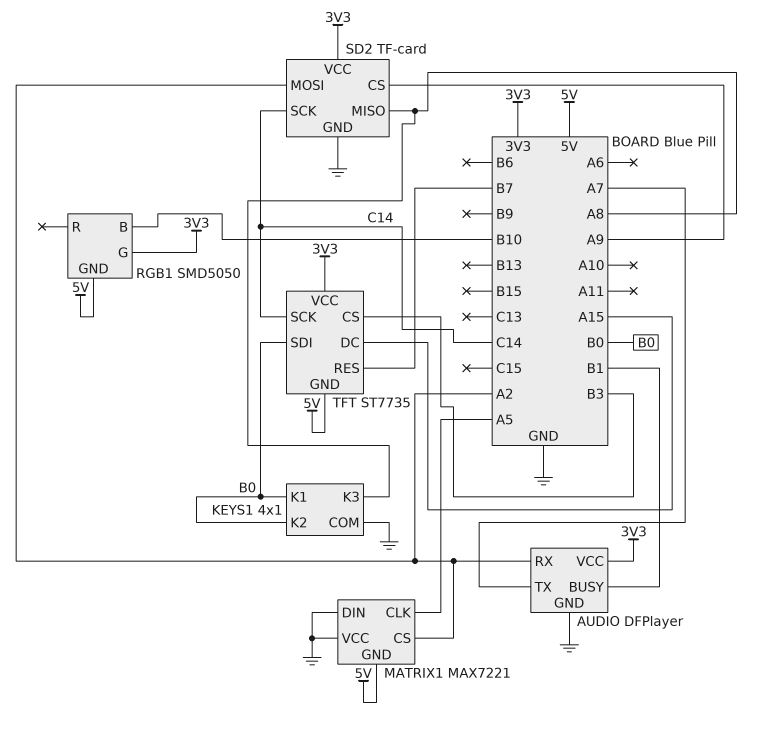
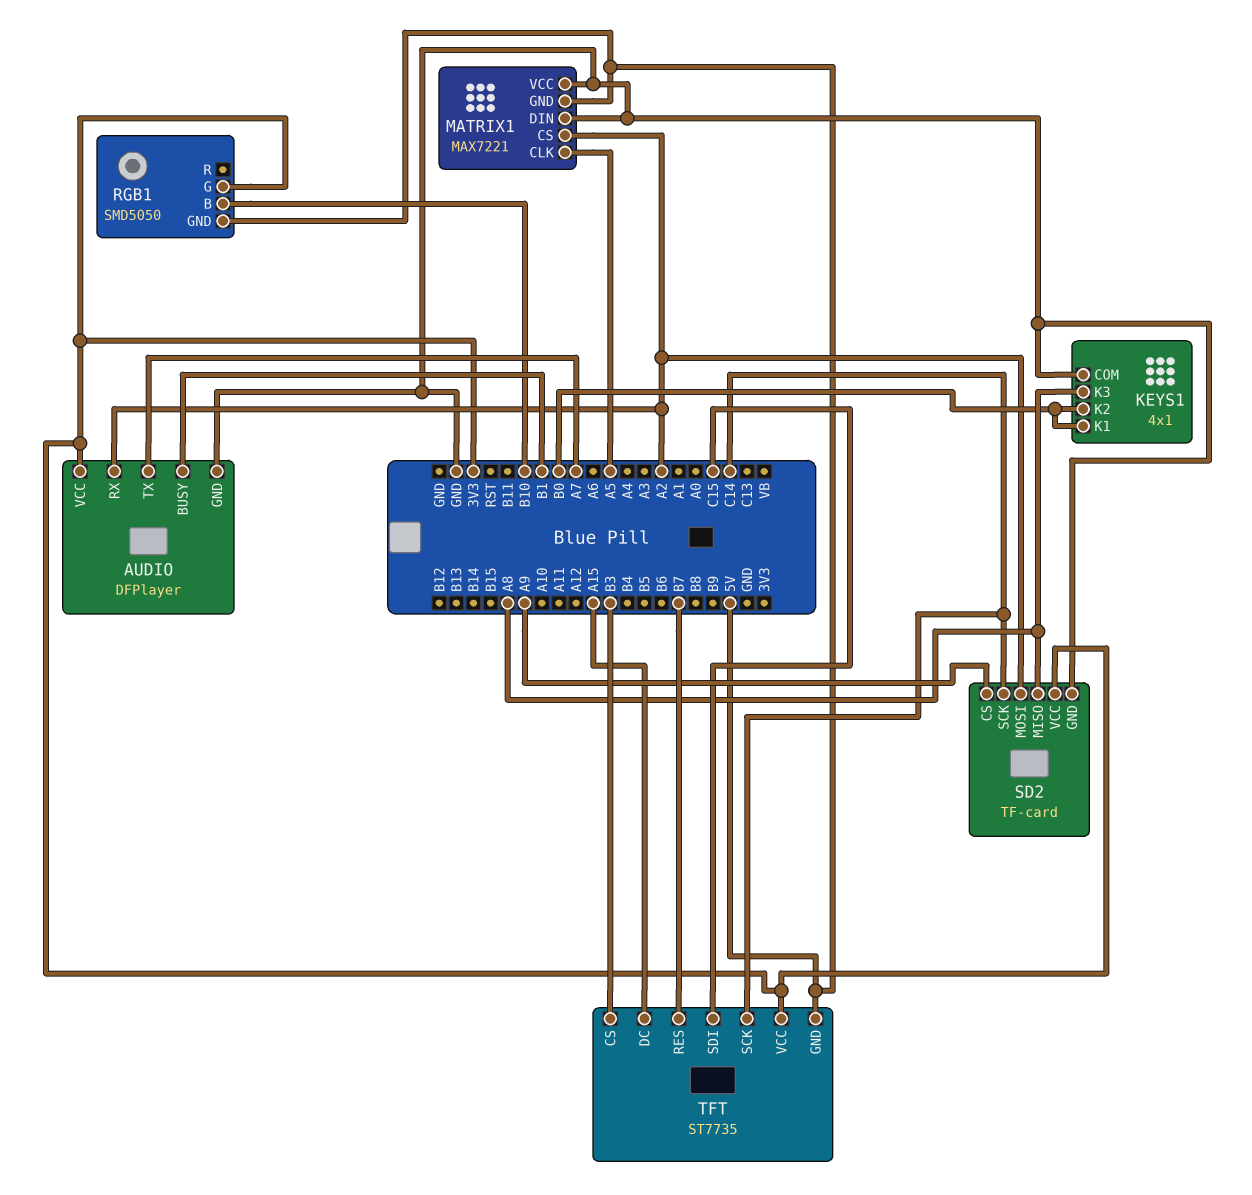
TFT pin SDI: B0 -> C15

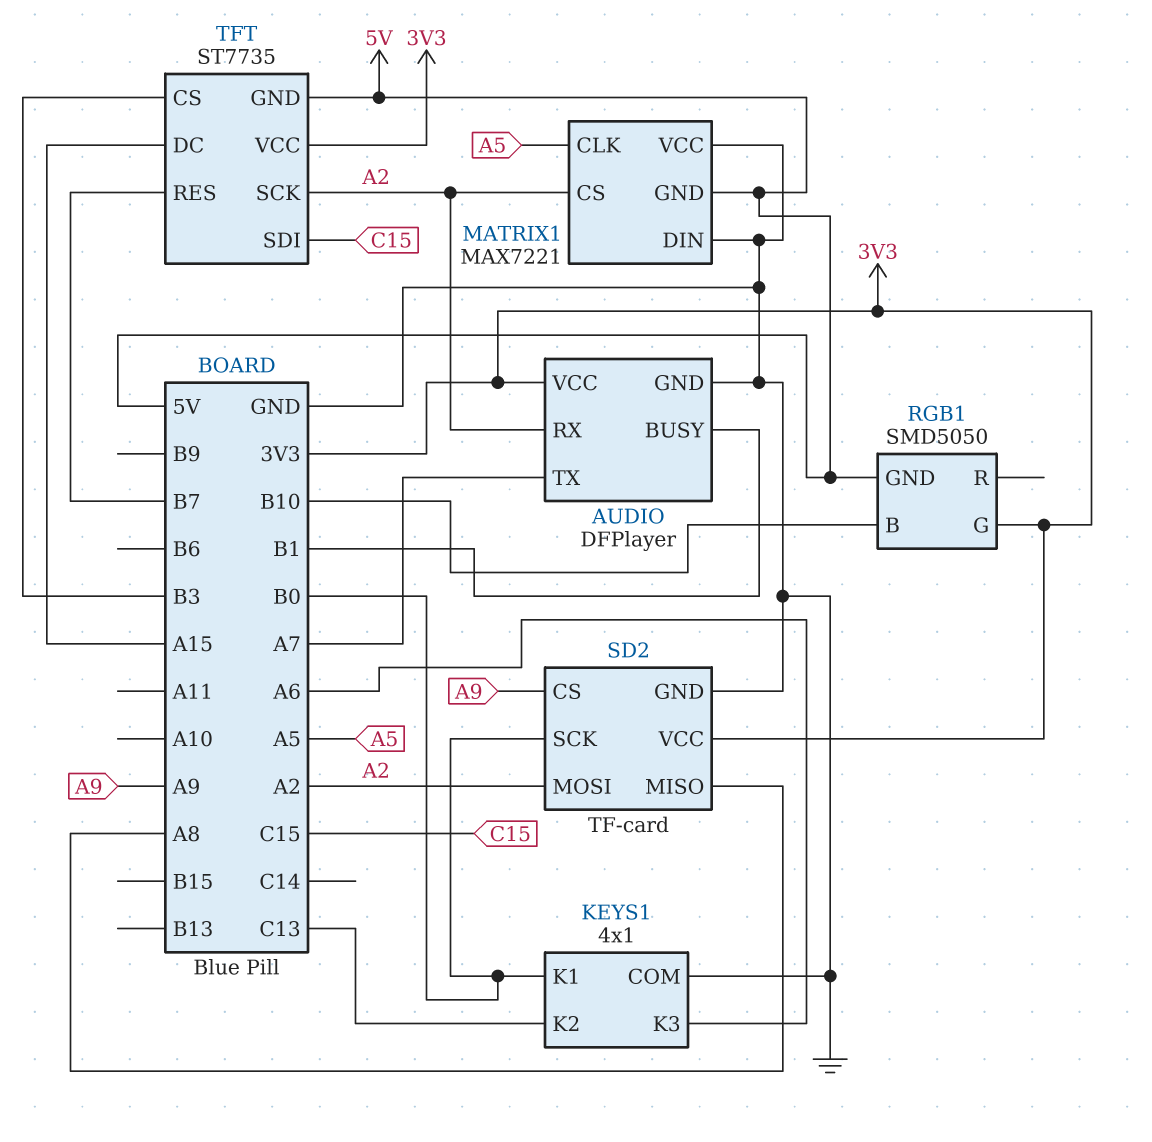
KEYS1 pin K2: B0 -> C13
KEYS1 pin K3: A8 -> A6
SD2 pin SCK: C14 -> B0
TFT pin SCK: C14 -> A2

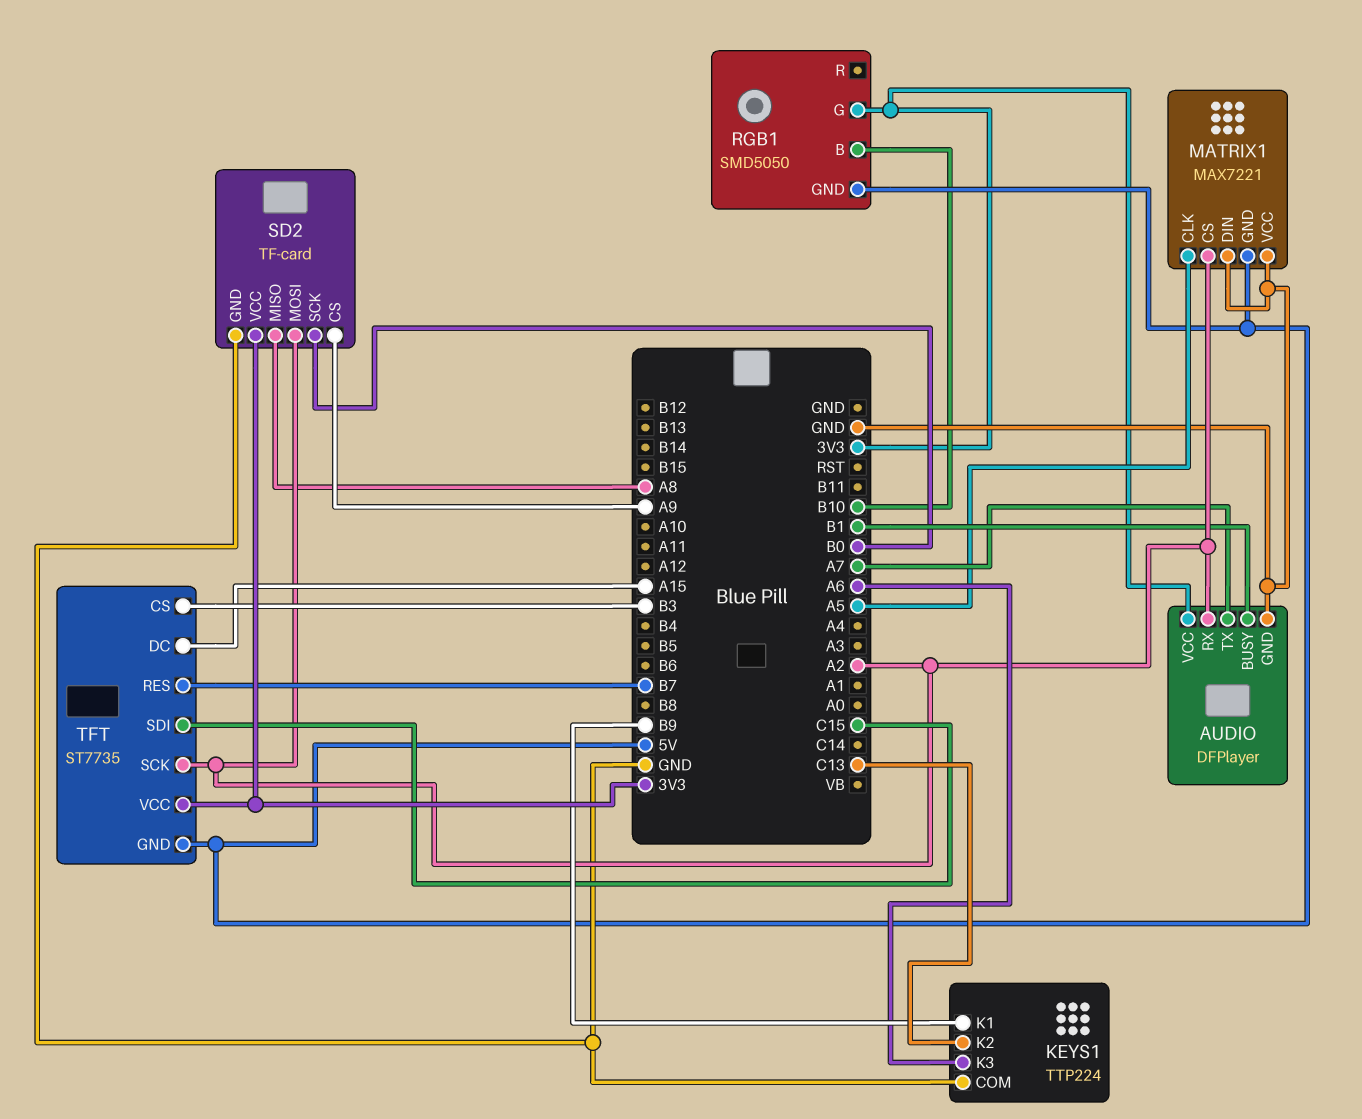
KEYS1: 4x1 -> TTP224
KEYS1 pin K1: B0 -> B9

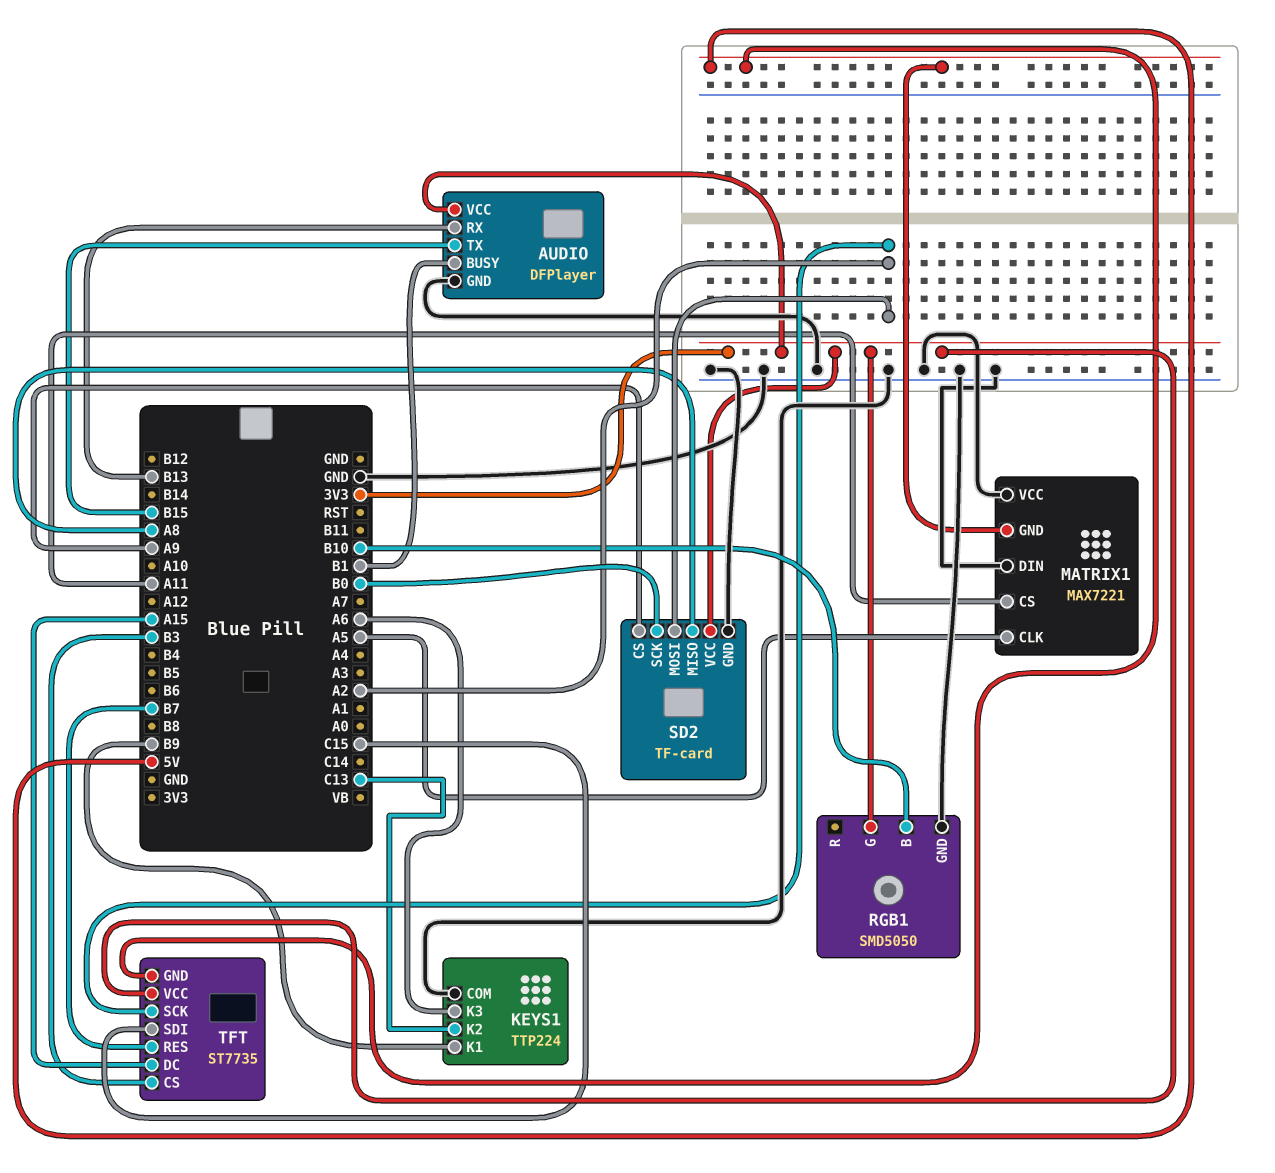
AUDIO pin RX: A2 -> B13
AUDIO pin TX: A7 -> B15
MATRIX1 pin CS: A2 -> A11
RGB1 pin GND: 5V -> GND

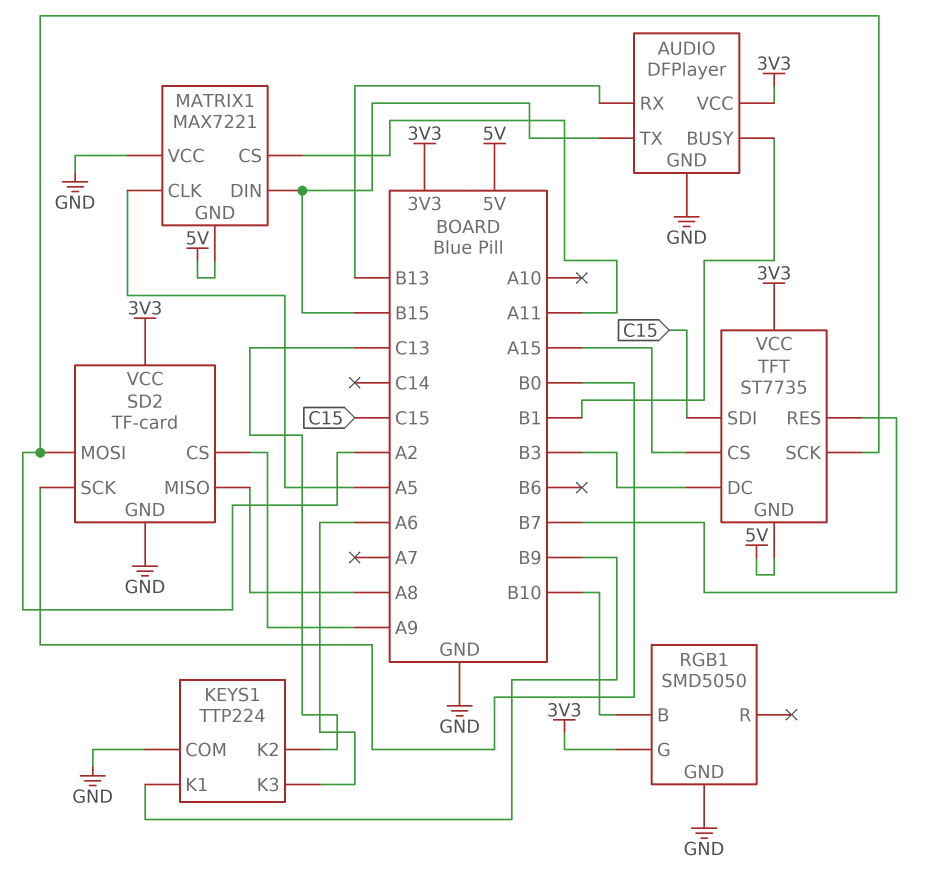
MATRIX1 pin DIN: GND -> B15
TFT pin CS: B3 -> A15
TFT pin DC: A15 -> B3

